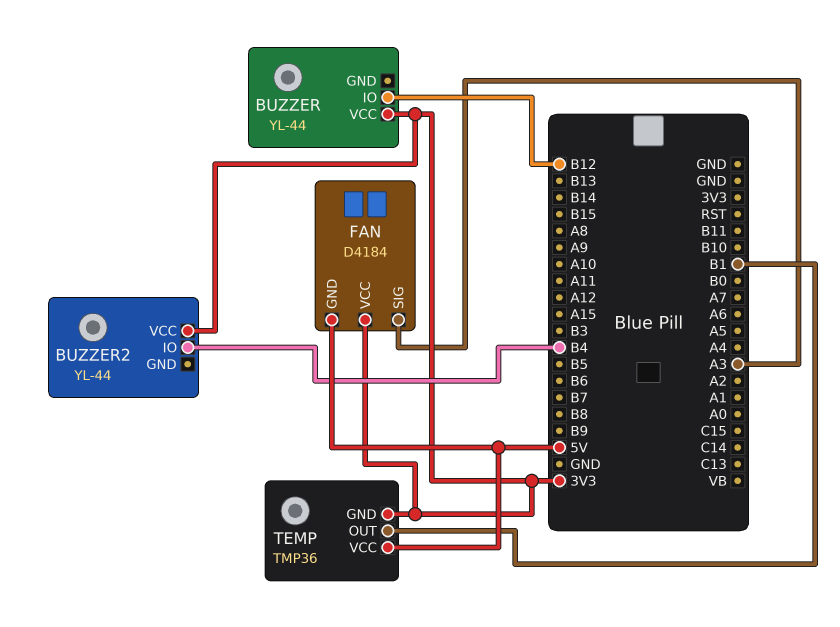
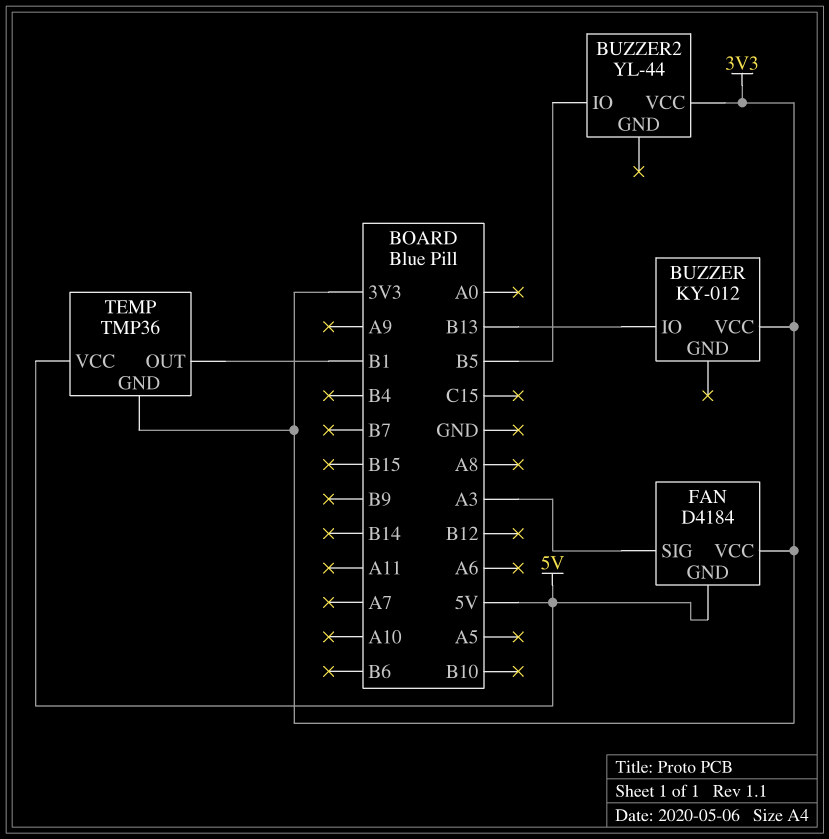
BUZZER: YL-44 -> KY-012
BUZZER pin IO: B12 -> B13
BUZZER2 pin IO: B4 -> B5

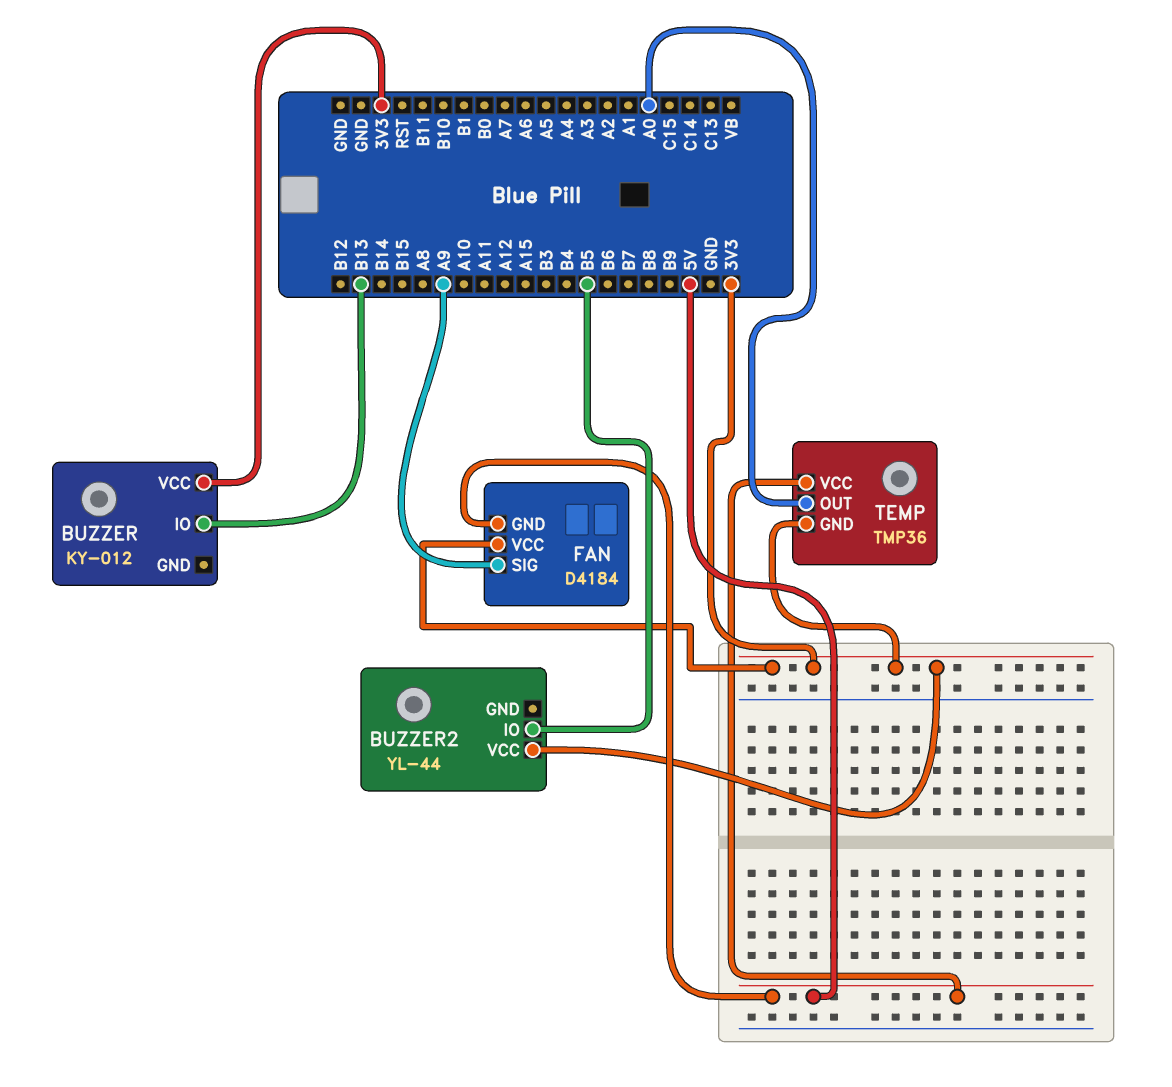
FAN pin SIG: A3 -> A9
TEMP pin OUT: B1 -> A0

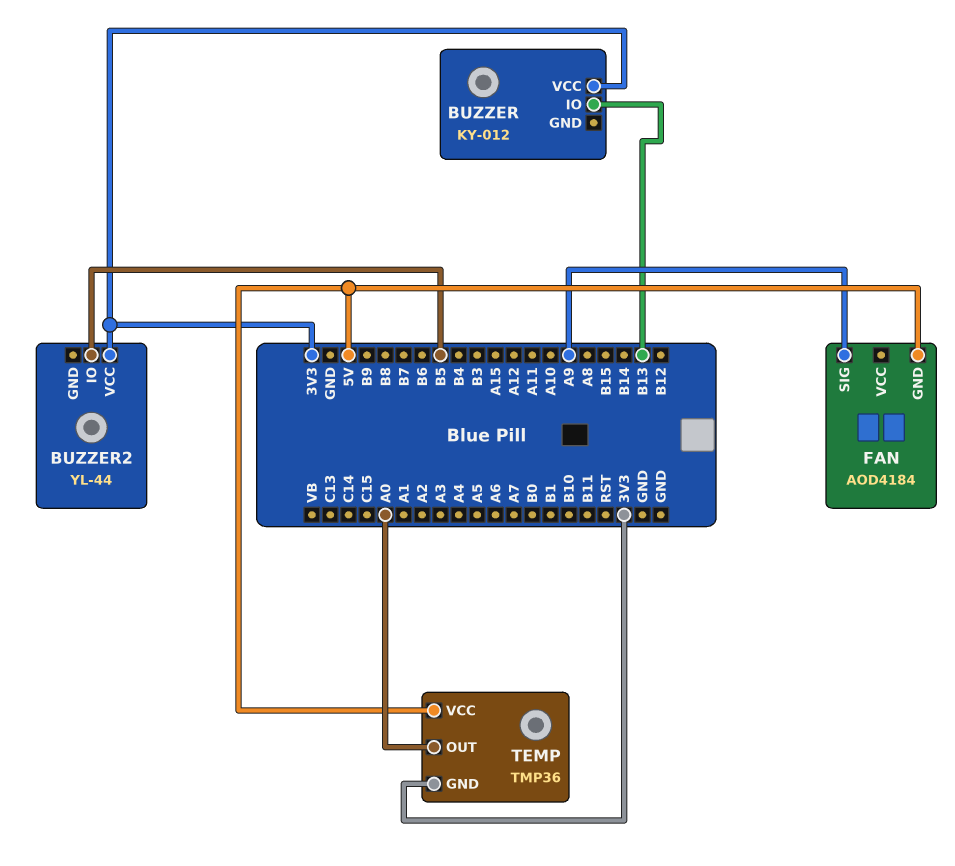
FAN: D4184 -> AOD4184
FAN pin VCC: 3V3 -> none

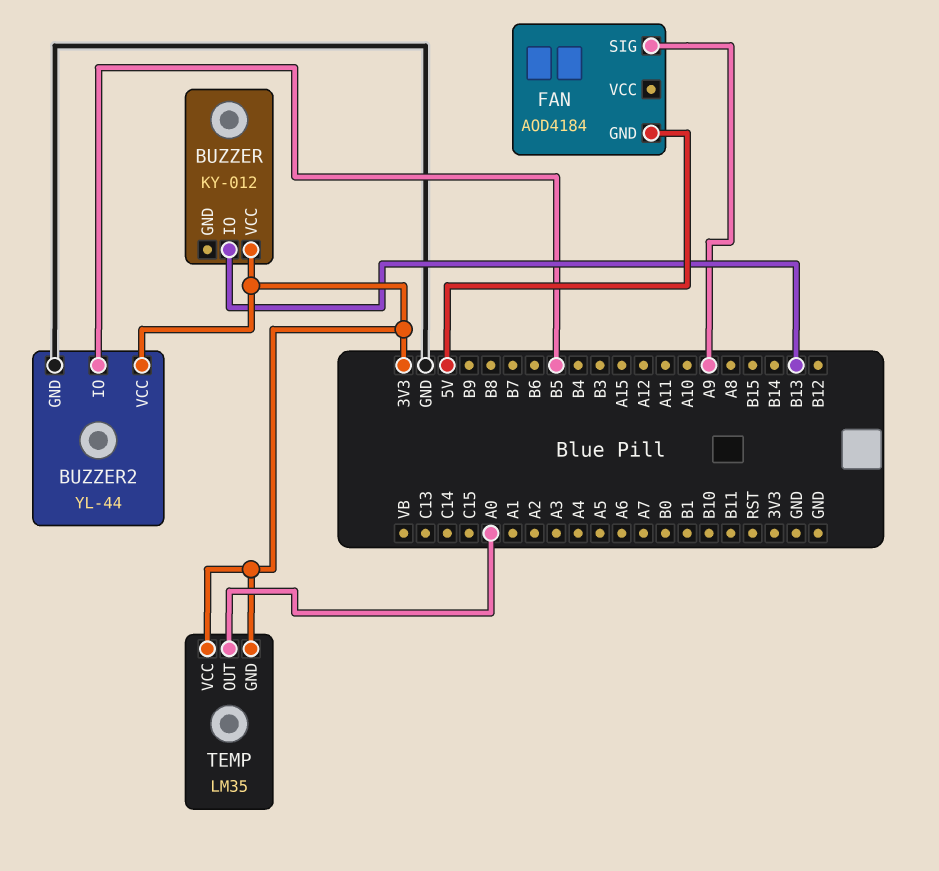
BUZZER2 pin GND: none -> GND
TEMP: TMP36 -> LM35
TEMP pin VCC: 5V -> 3V3

